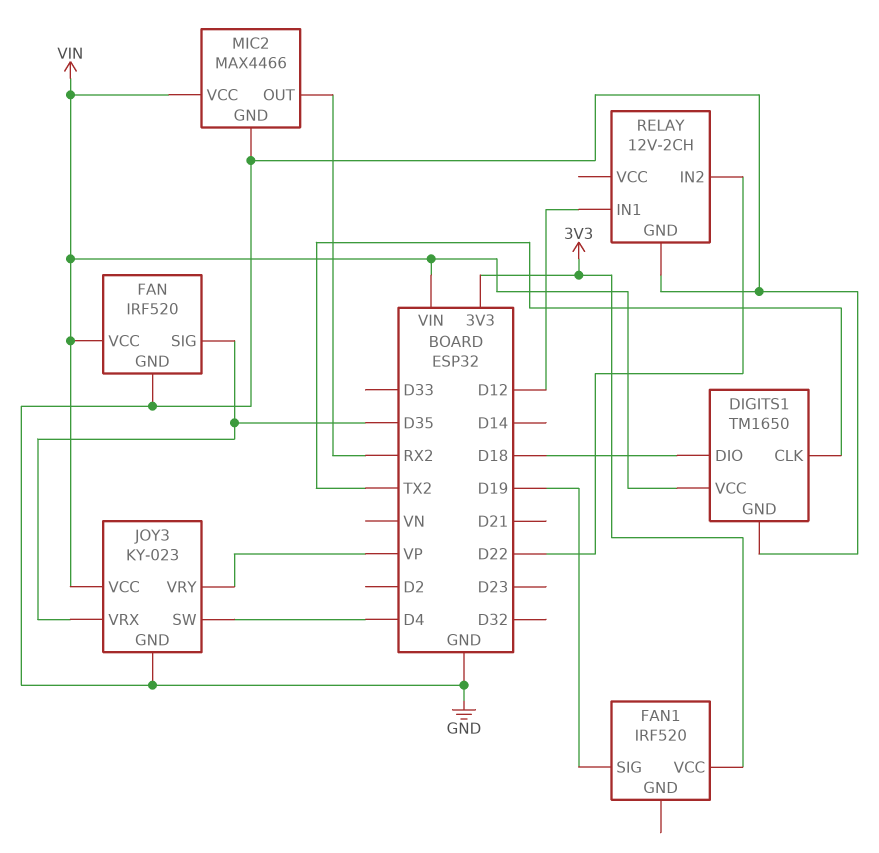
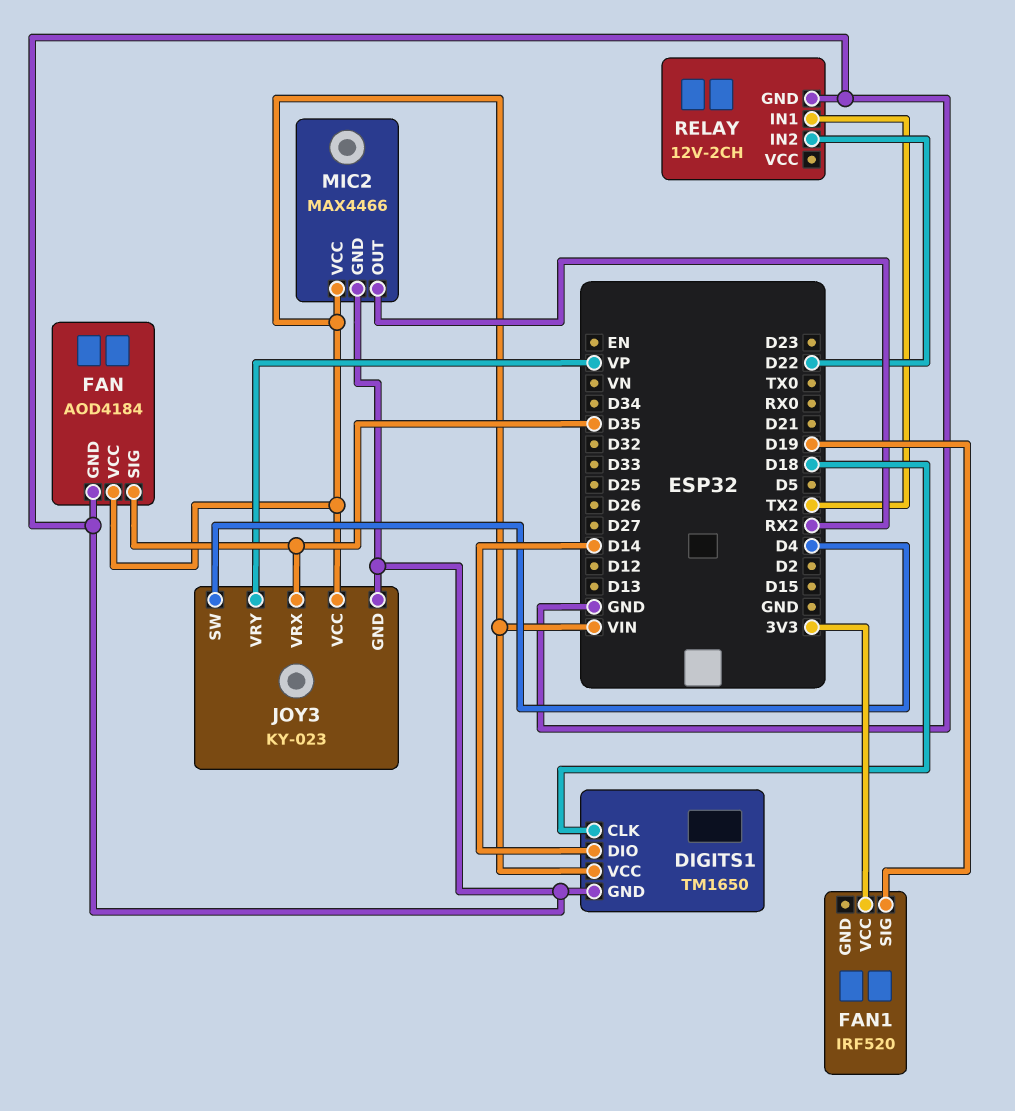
DIGITS1 pin CLK: TX2 -> D18
DIGITS1 pin DIO: D18 -> D14
FAN: IRF520 -> AOD4184
RELAY pin IN1: D12 -> TX2

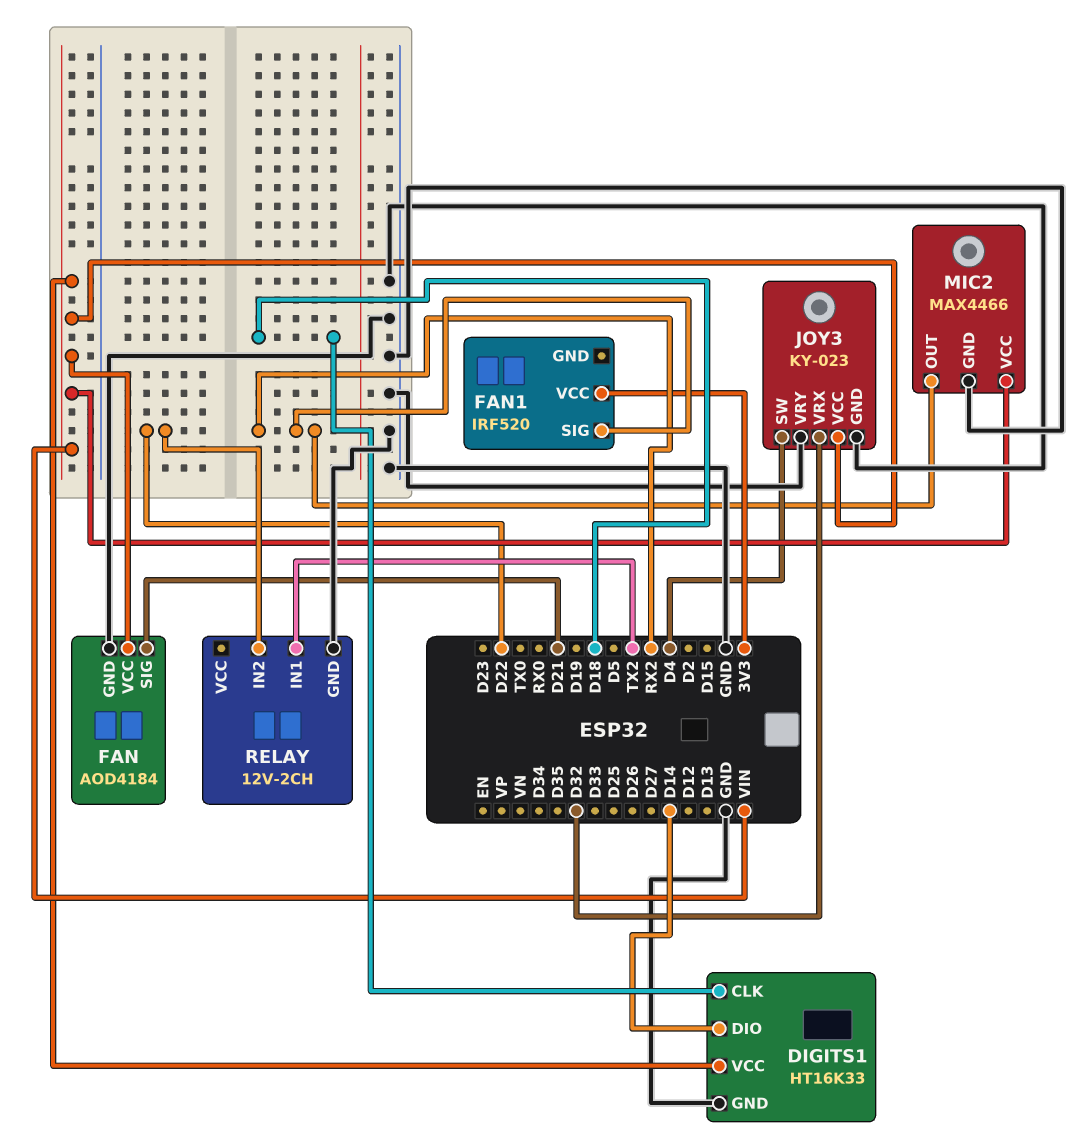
DIGITS1: TM1650 -> HT16K33
FAN pin SIG: D35 -> D21
FAN1 pin SIG: D19 -> RX2
JOY3 pin VRX: D35 -> D32
JOY3 pin VRY: VP -> GND

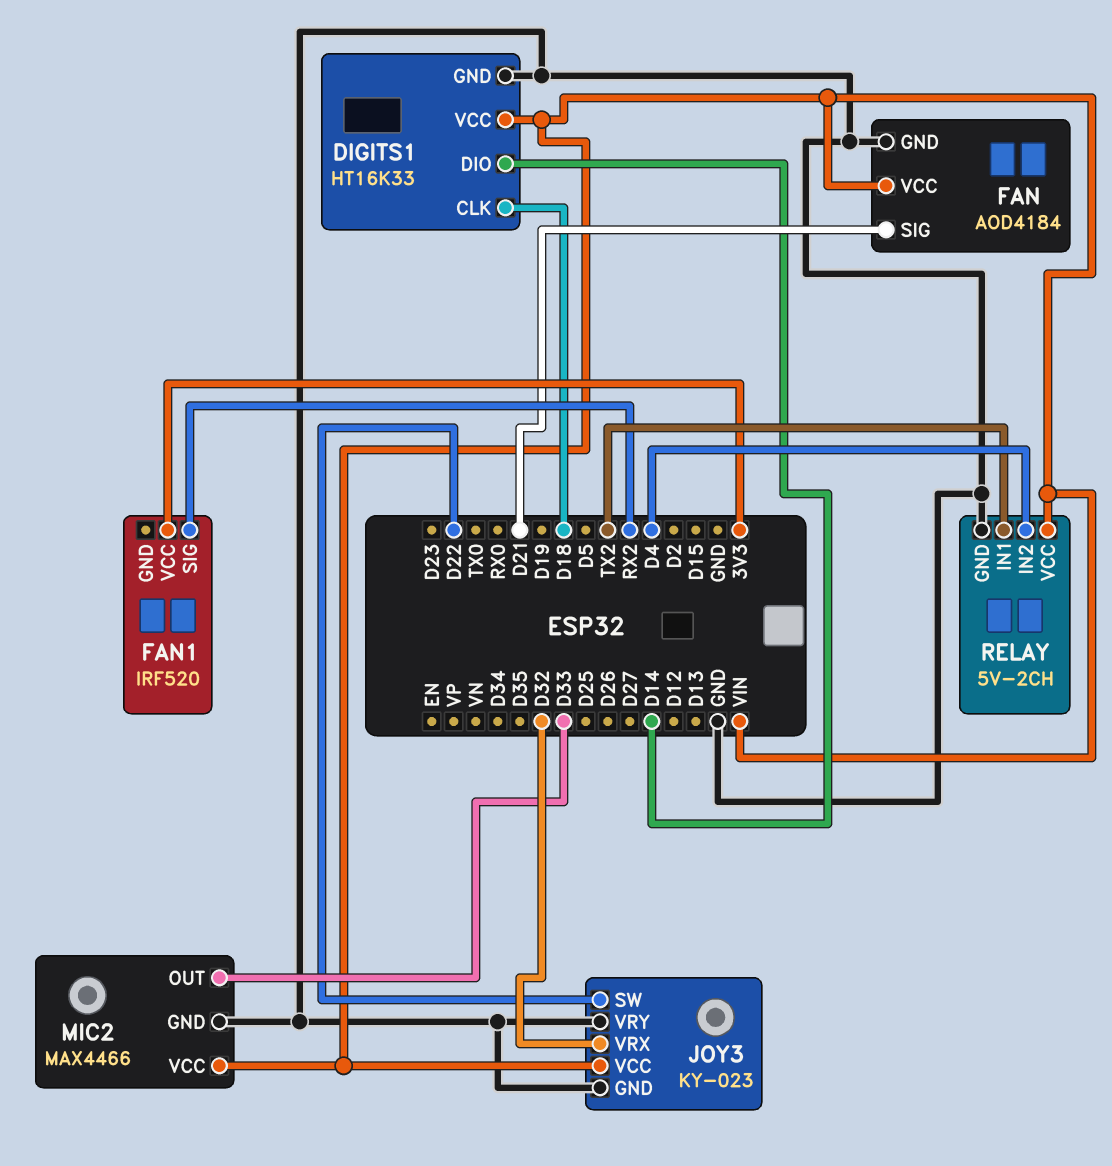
JOY3 pin SW: D4 -> D22
MIC2 pin OUT: RX2 -> D33
RELAY: 12V-2CH -> 5V-2CH
RELAY pin IN2: D22 -> D4
RELAY pin VCC: none -> VIN

